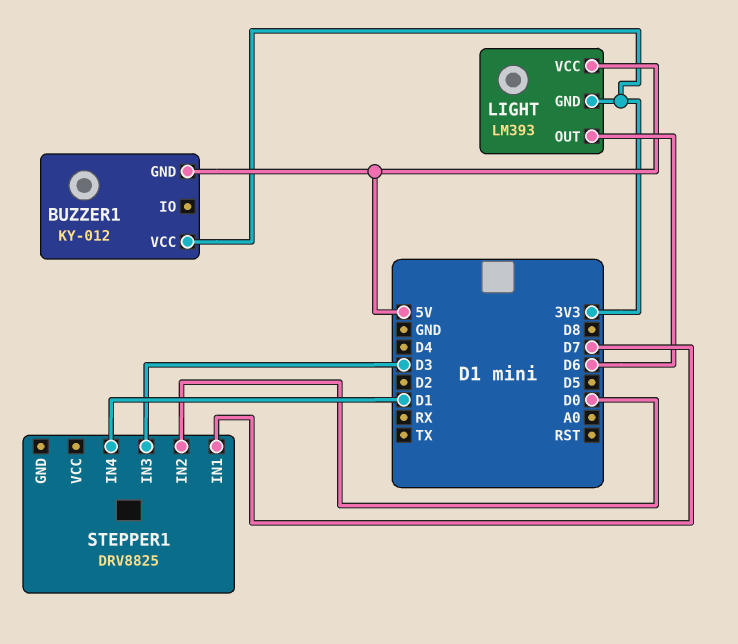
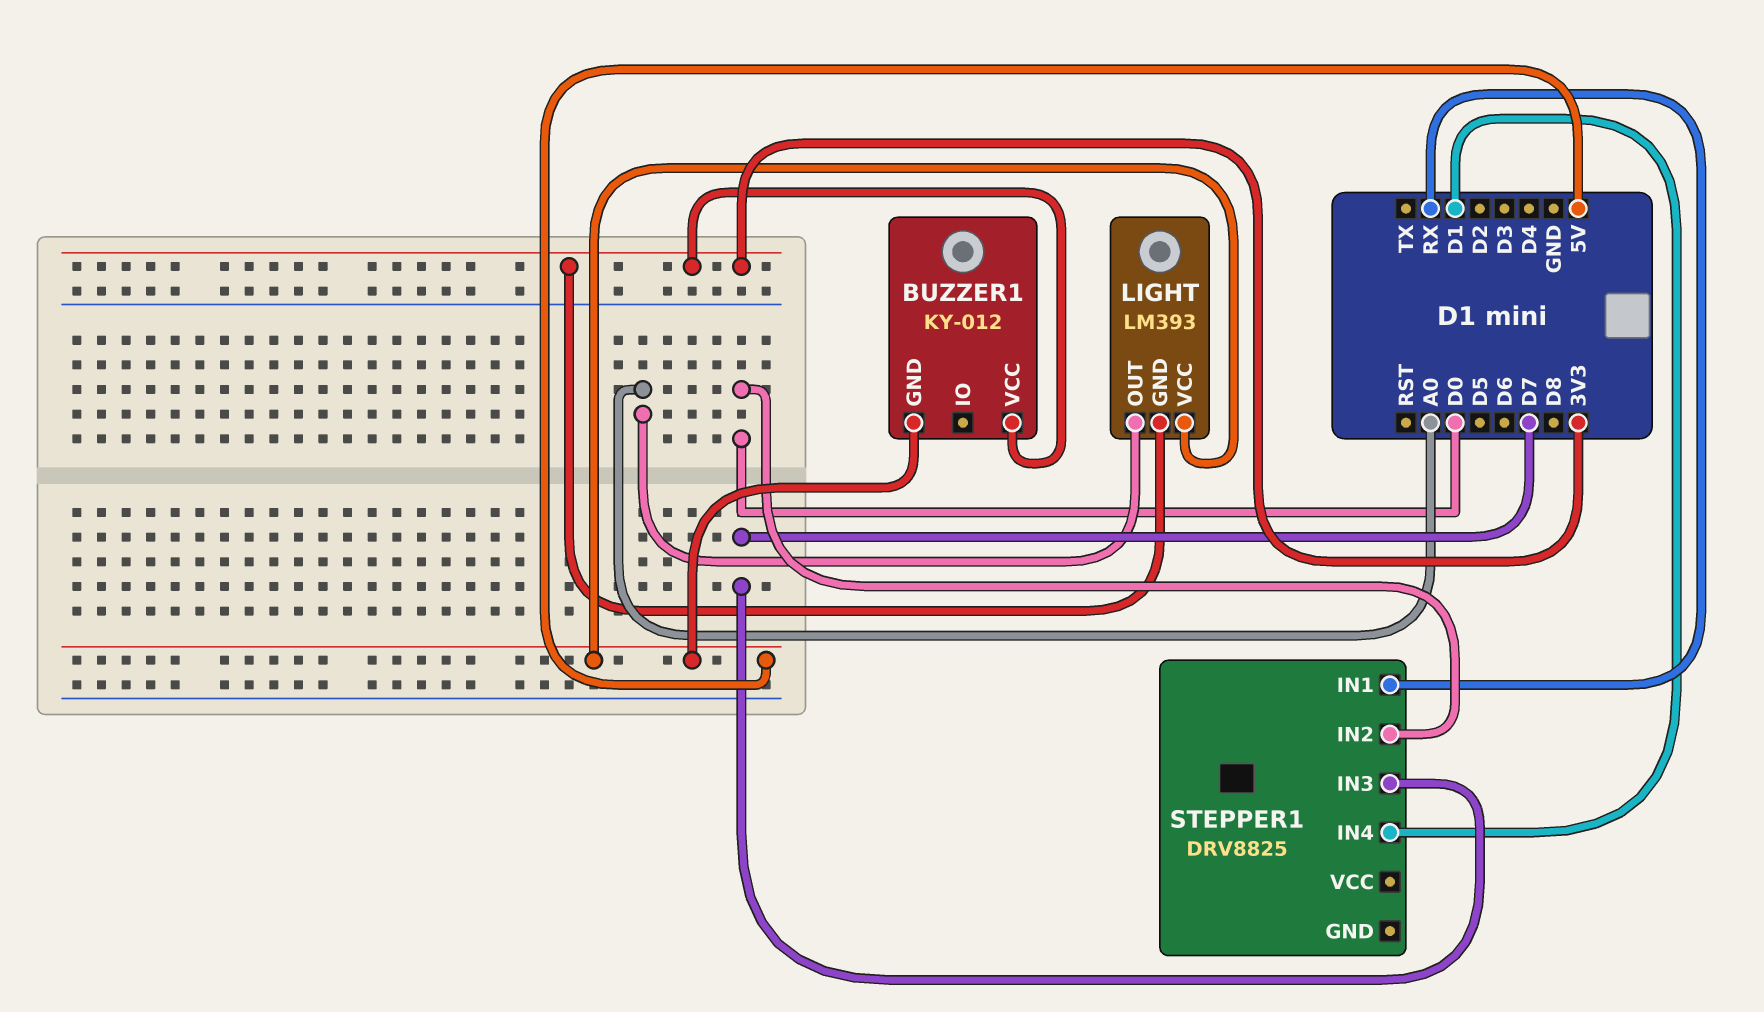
LIGHT pin OUT: D6 -> A0
STEPPER1 pin IN1: D7 -> RX
STEPPER1 pin IN3: D3 -> D7

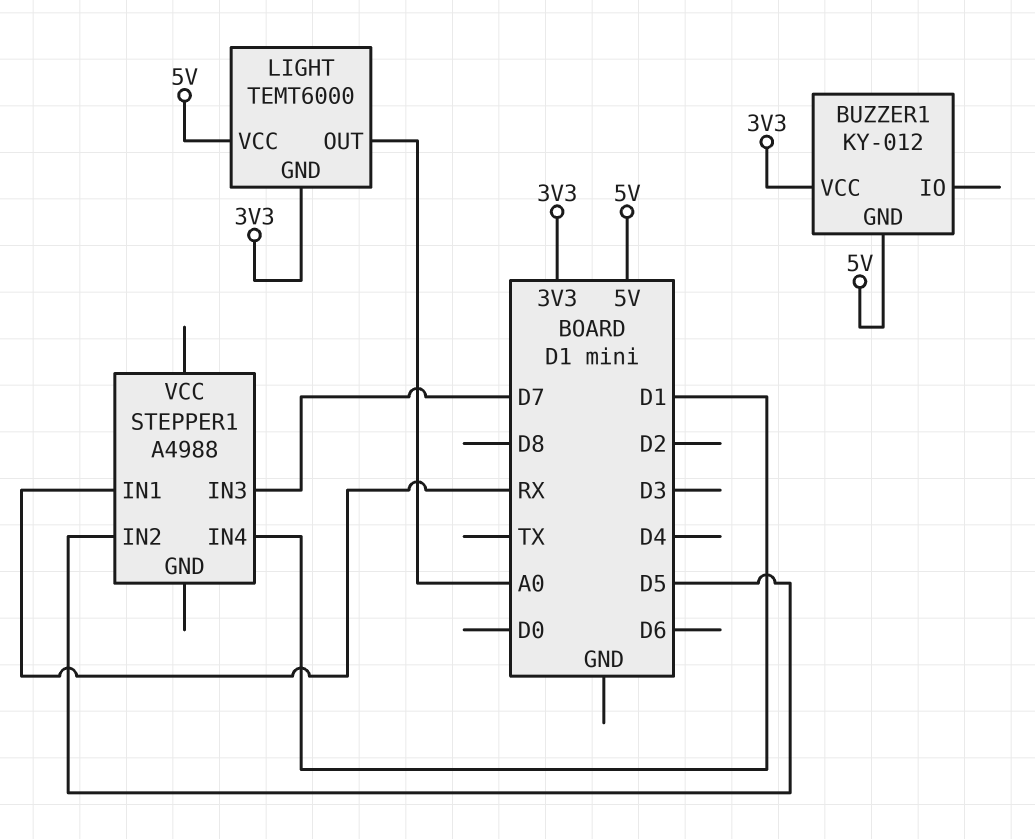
LIGHT: LM393 -> TEMT6000
STEPPER1: DRV8825 -> A4988
STEPPER1 pin IN2: D0 -> D5

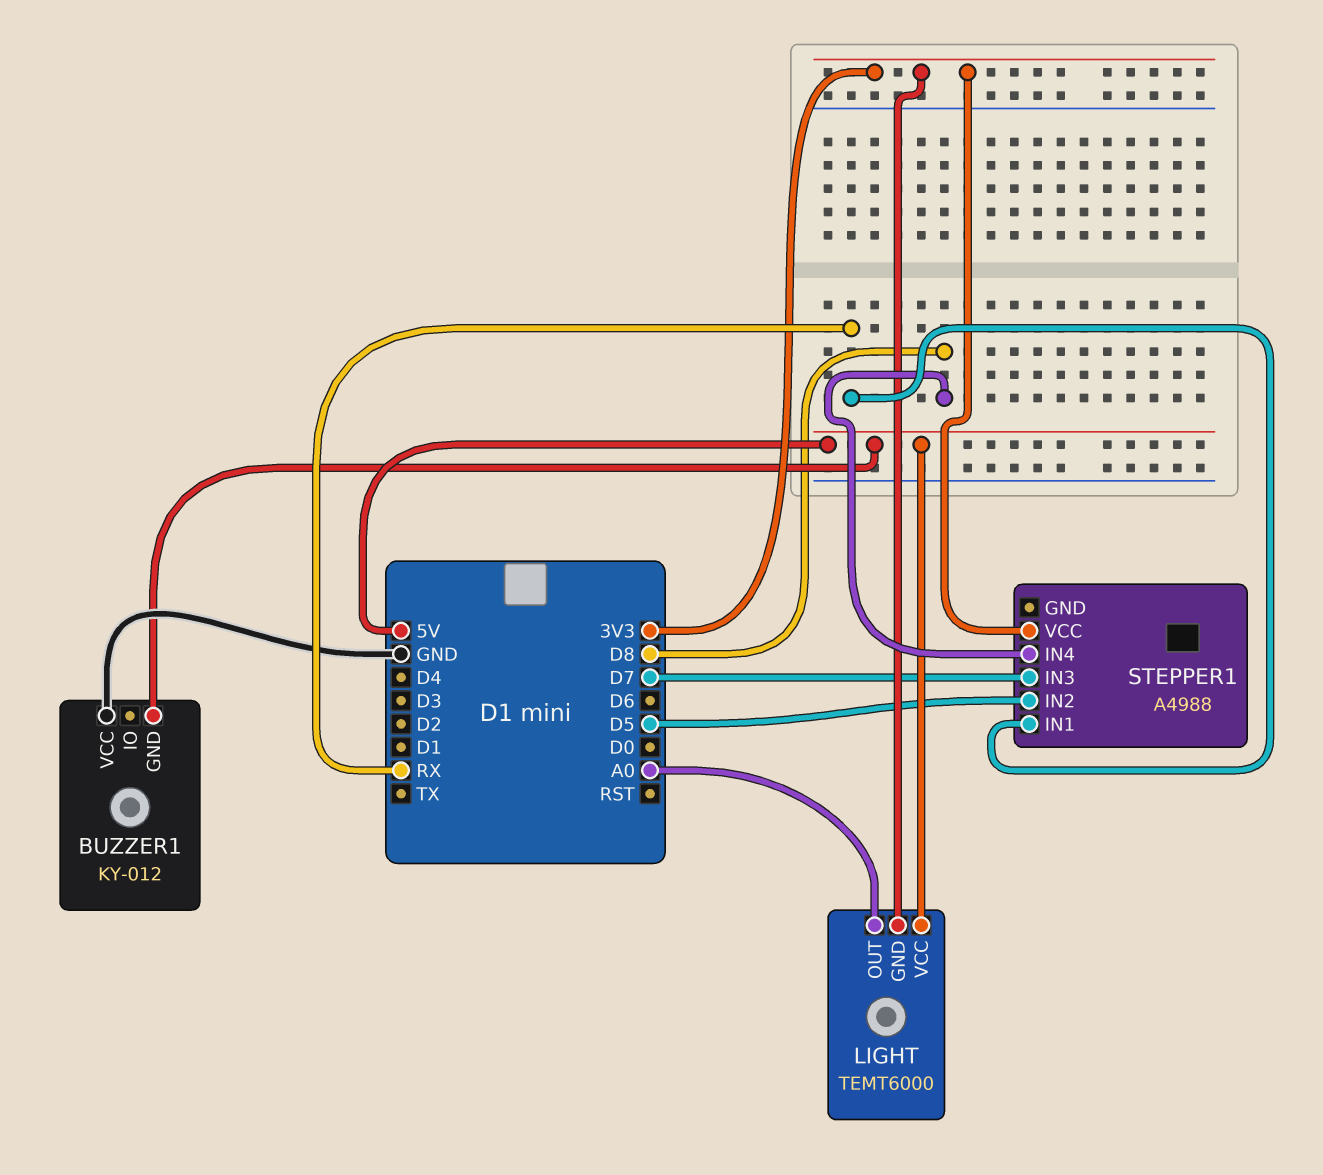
BUZZER1 pin VCC: 3V3 -> GND
STEPPER1 pin IN4: D1 -> D8
STEPPER1 pin VCC: none -> 3V3

